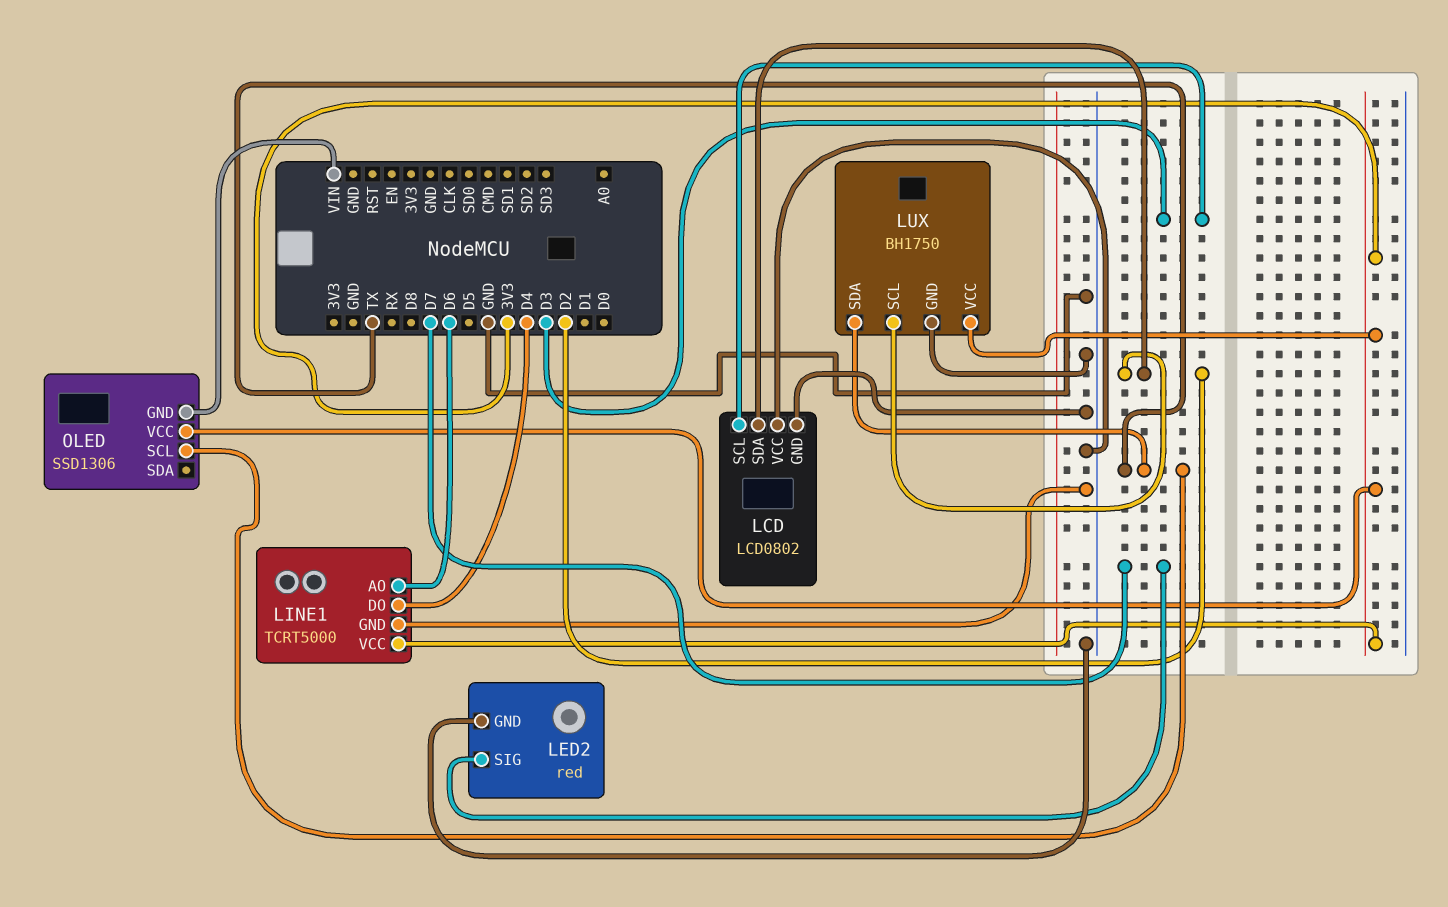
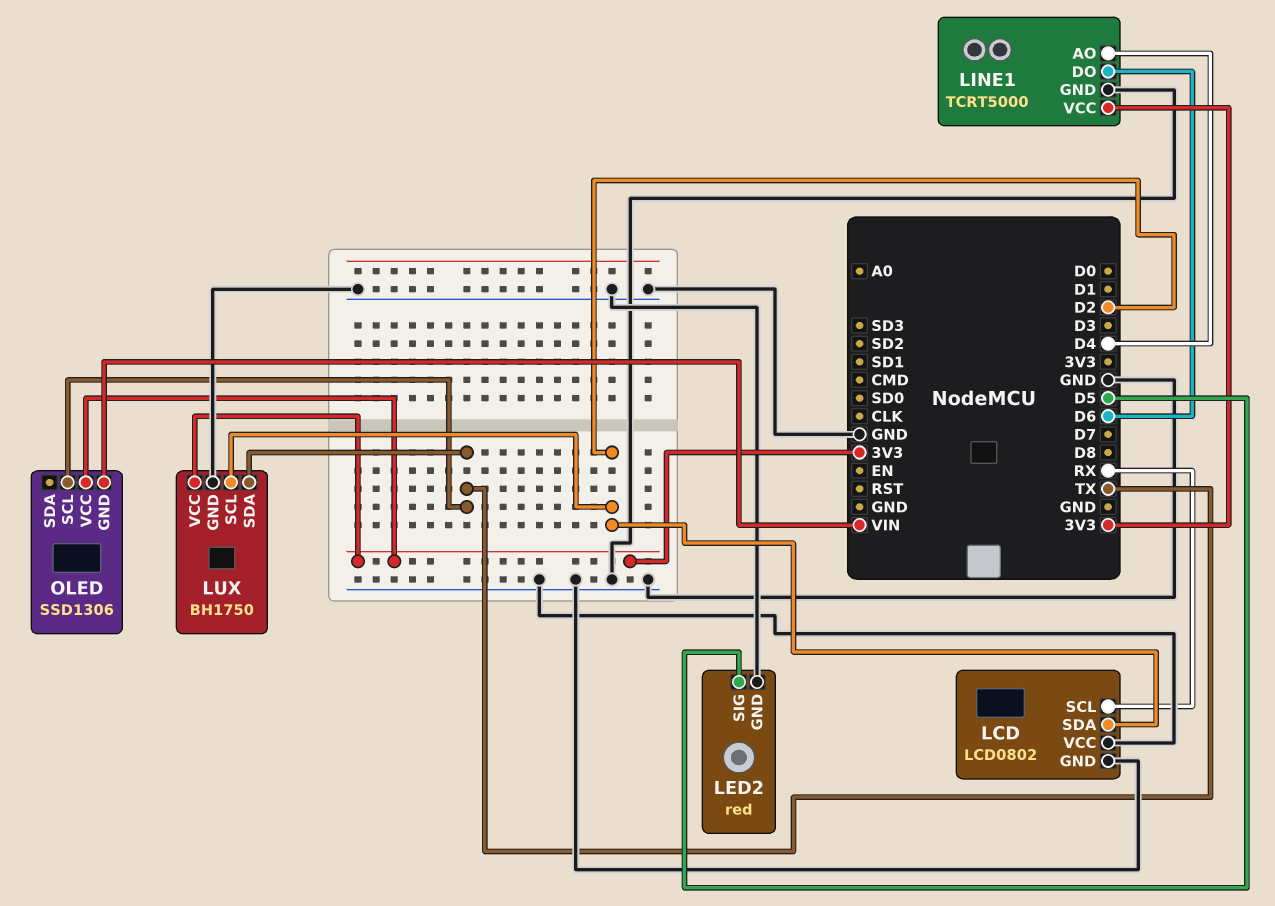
LCD pin SCL: D3 -> RX
LED2 pin SIG: D7 -> D5
LINE1 pin AO: D6 -> D4
LINE1 pin DO: D4 -> D6

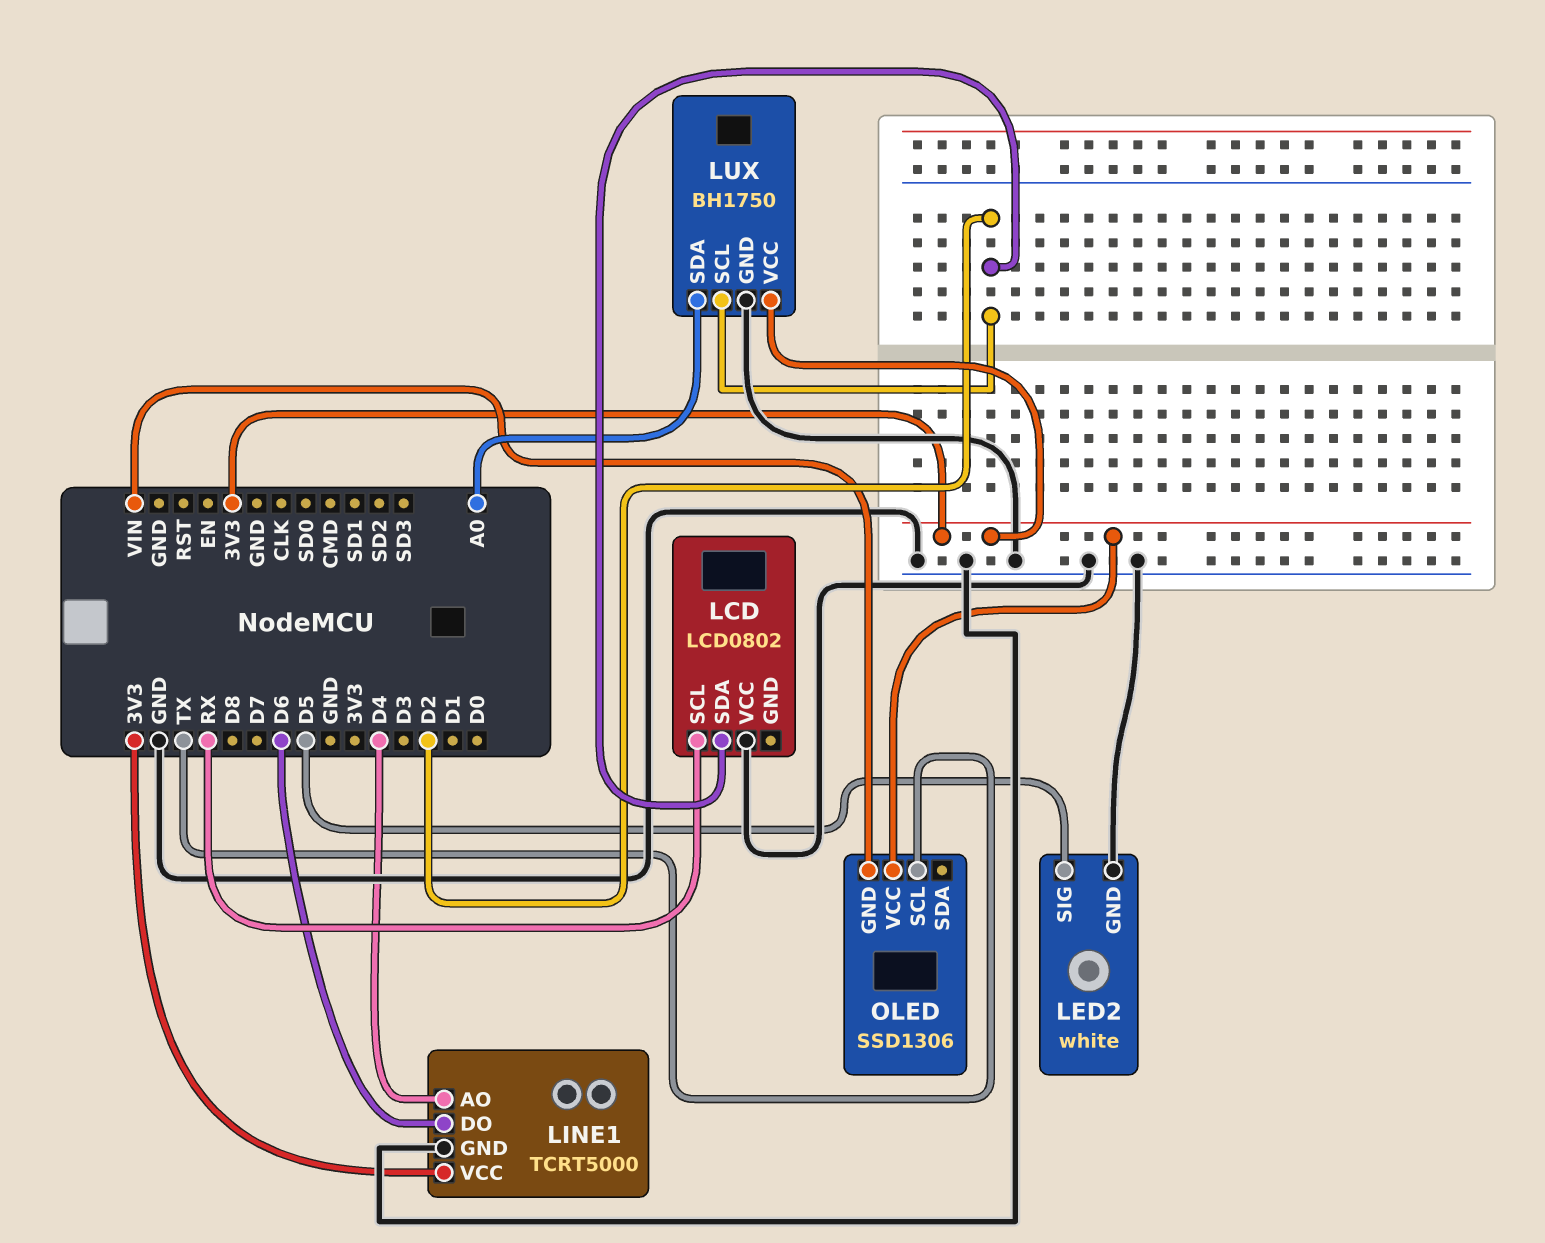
LCD pin GND: GND -> none
LED2: red -> white
LUX pin SDA: TX -> A0

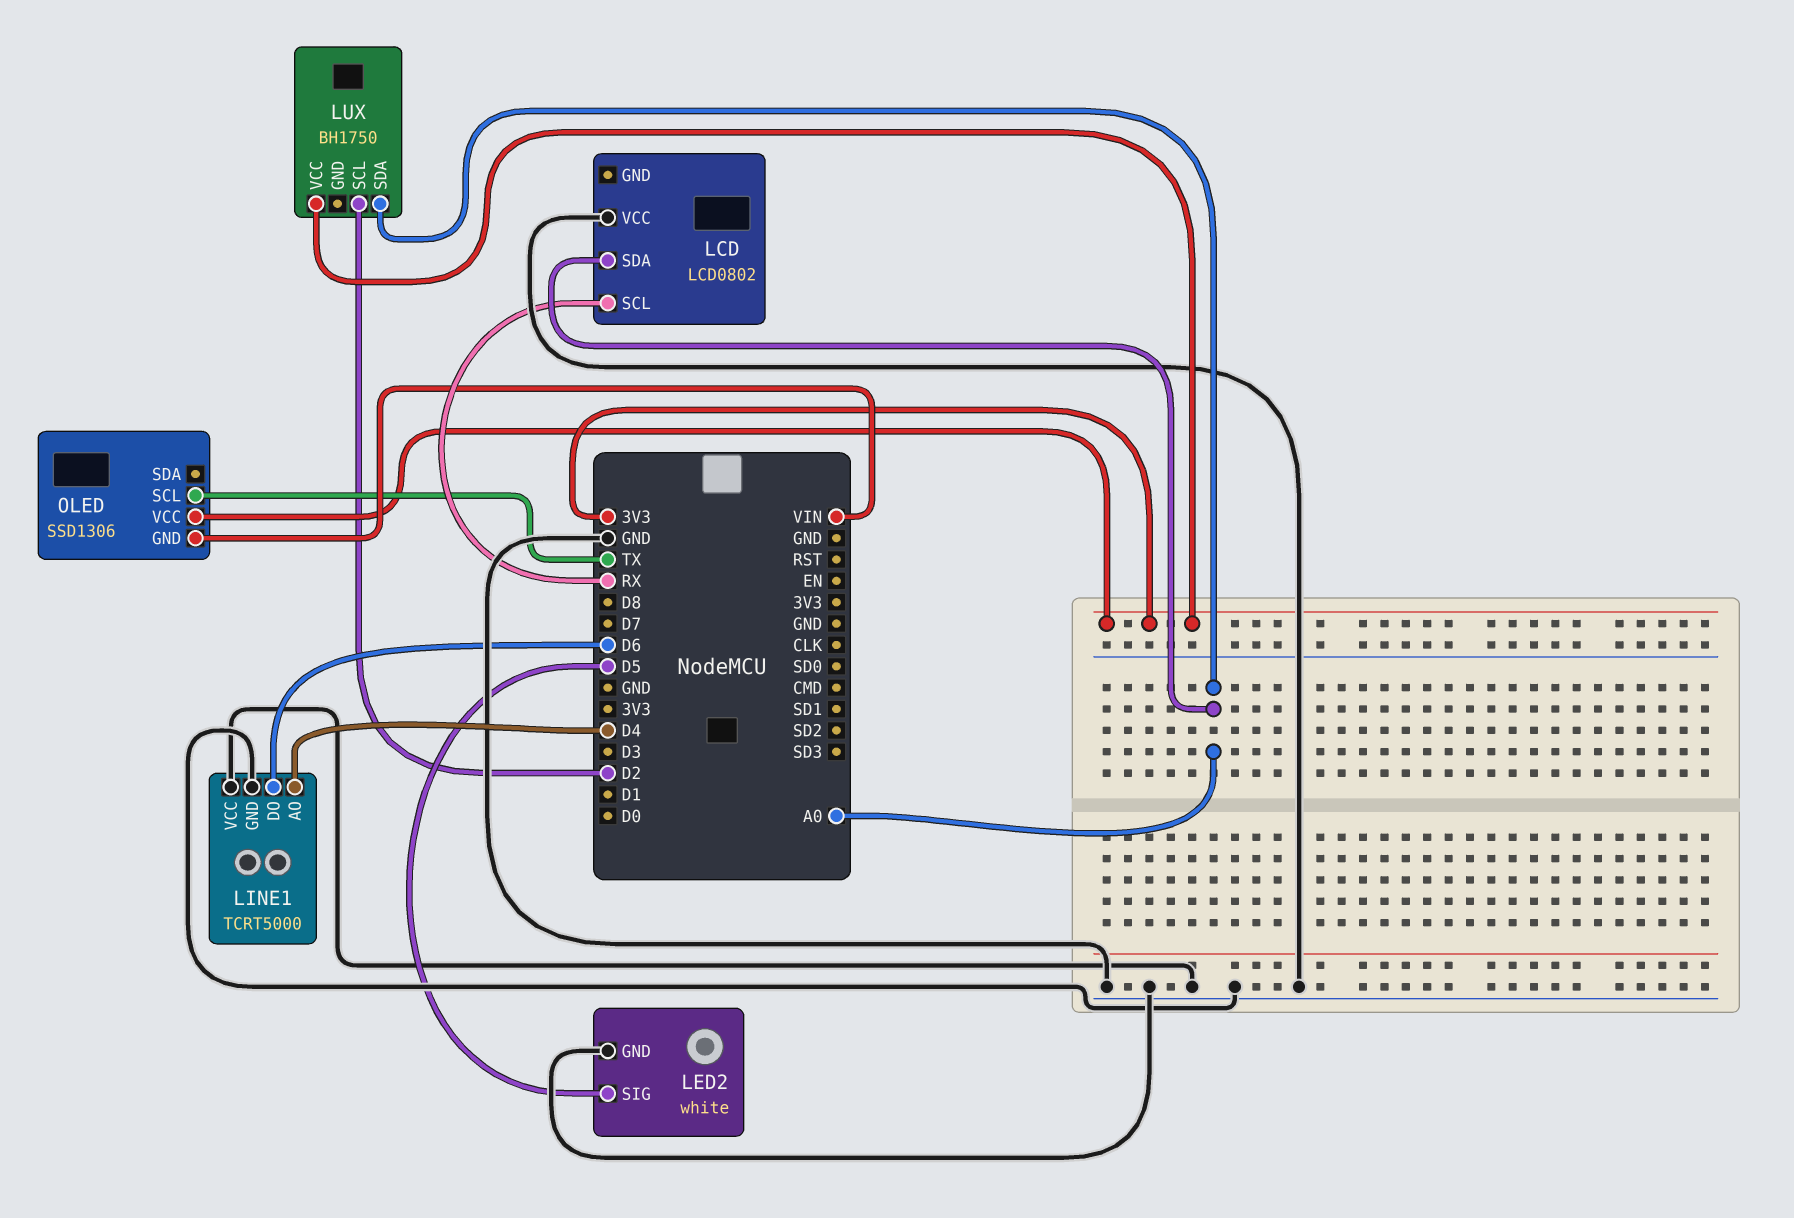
LCD pin SDA: D2 -> A0
LINE1 pin VCC: 3V3 -> GND
LUX pin GND: GND -> none

